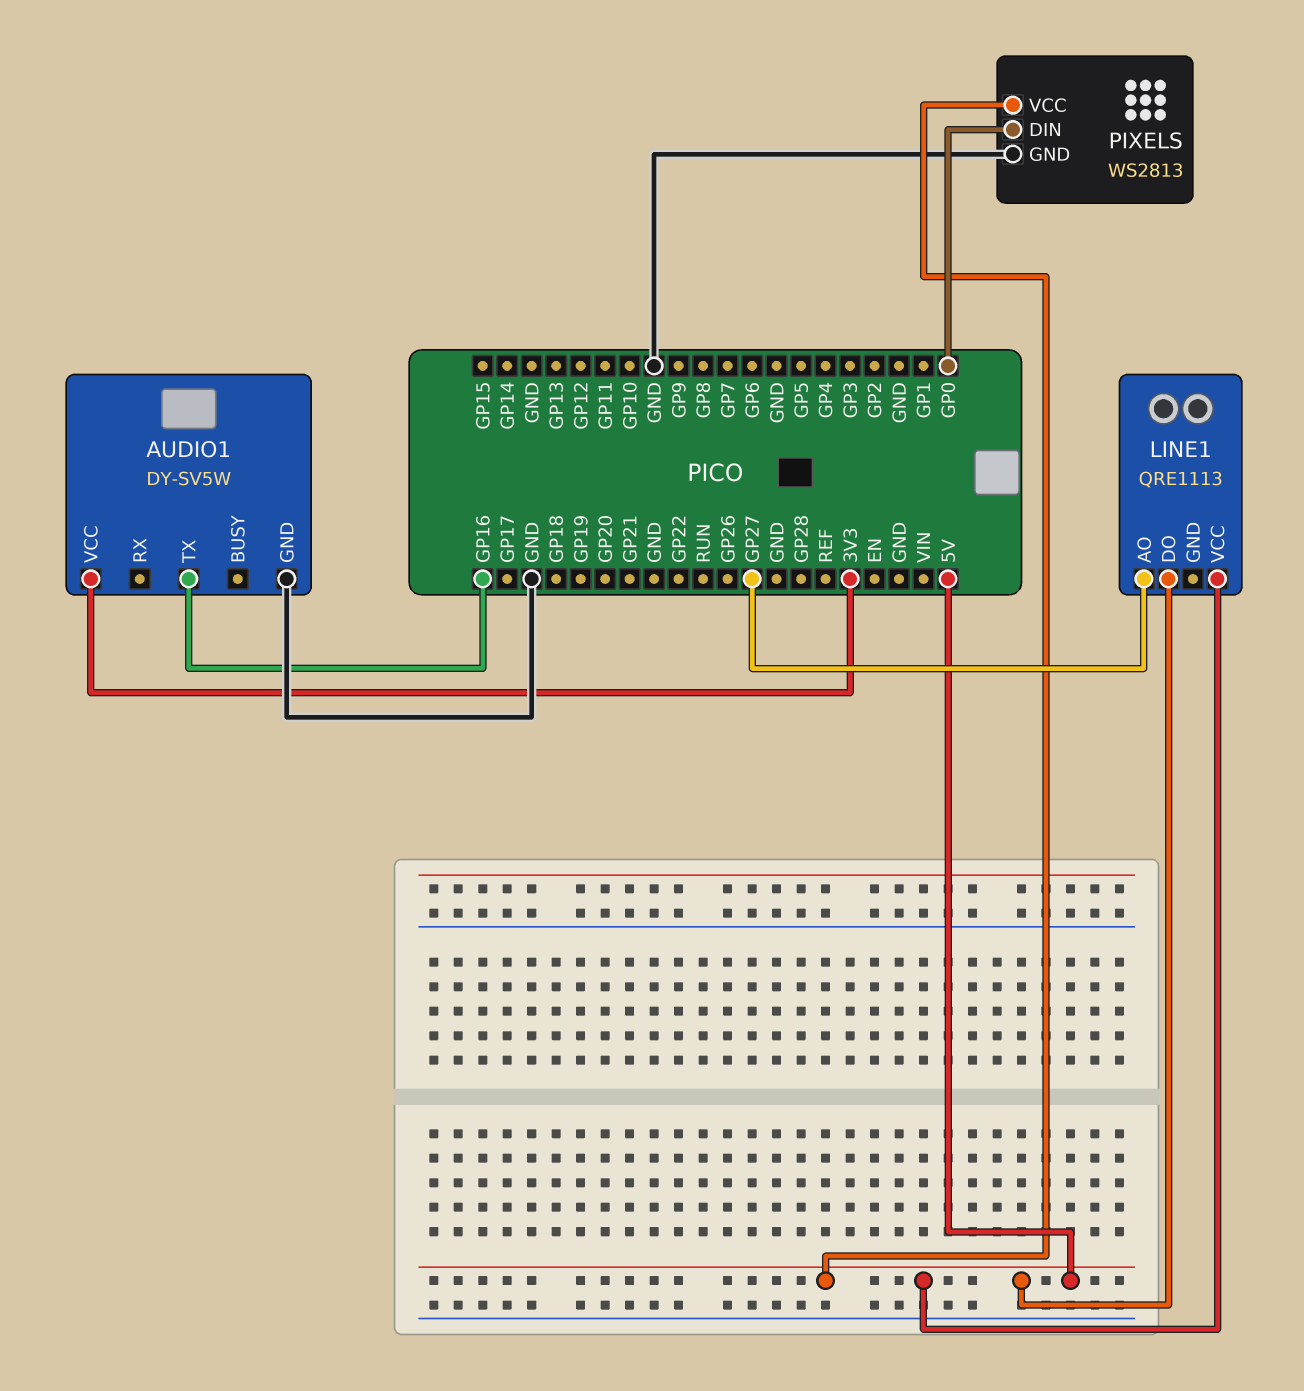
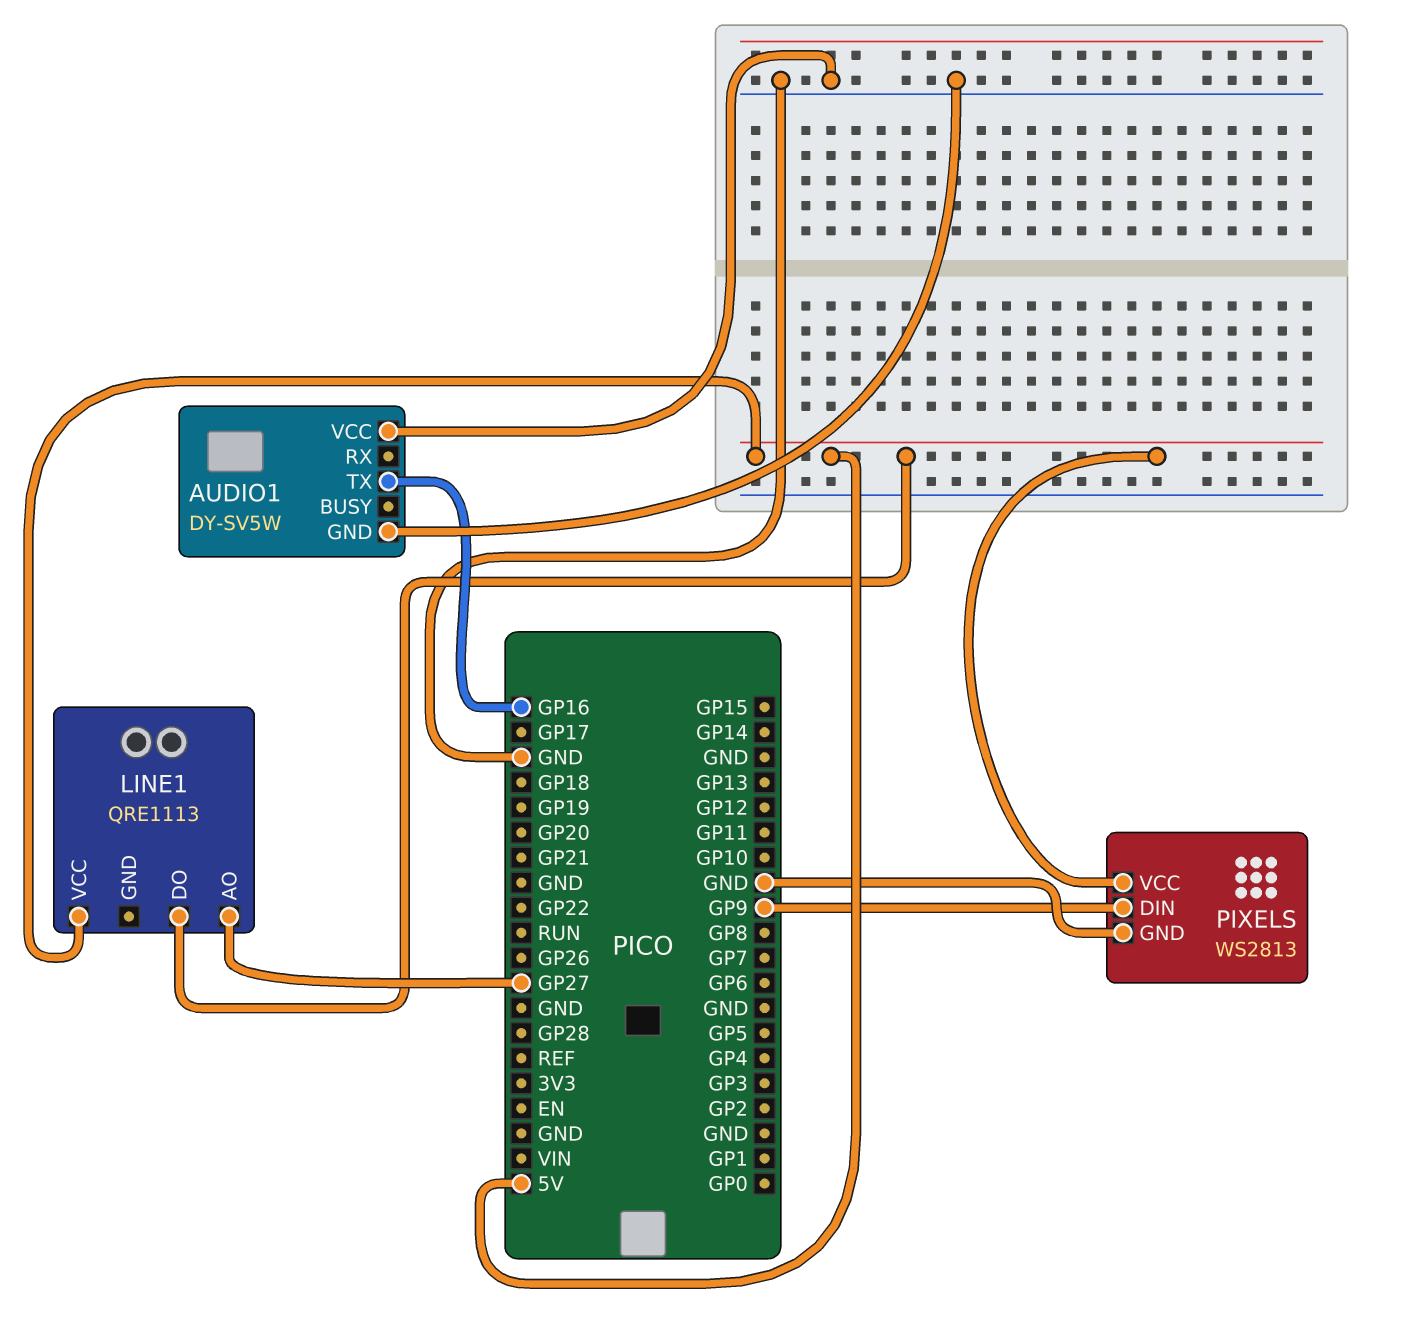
AUDIO1 pin VCC: 3V3 -> GND
PIXELS pin DIN: GP0 -> GP9

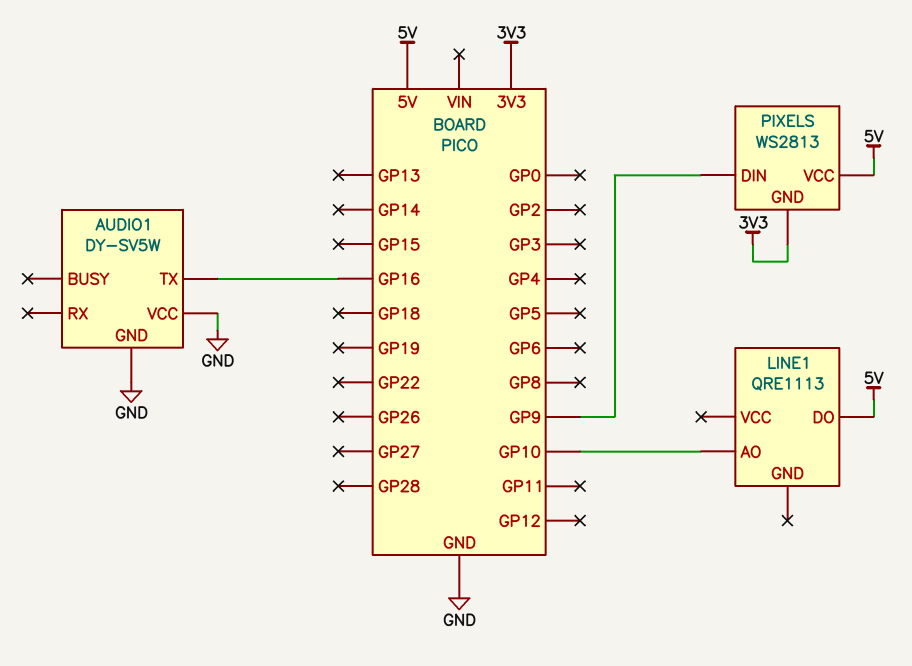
LINE1 pin AO: GP27 -> GP10
LINE1 pin VCC: 5V -> none
PIXELS pin GND: GND -> 3V3

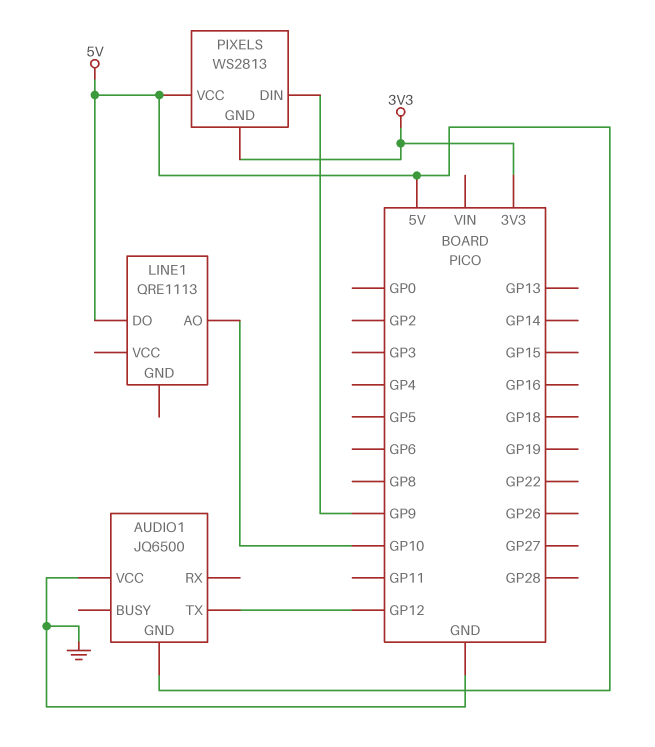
AUDIO1: DY-SV5W -> JQ6500
AUDIO1 pin GND: GND -> 5V
AUDIO1 pin TX: GP16 -> GP12

